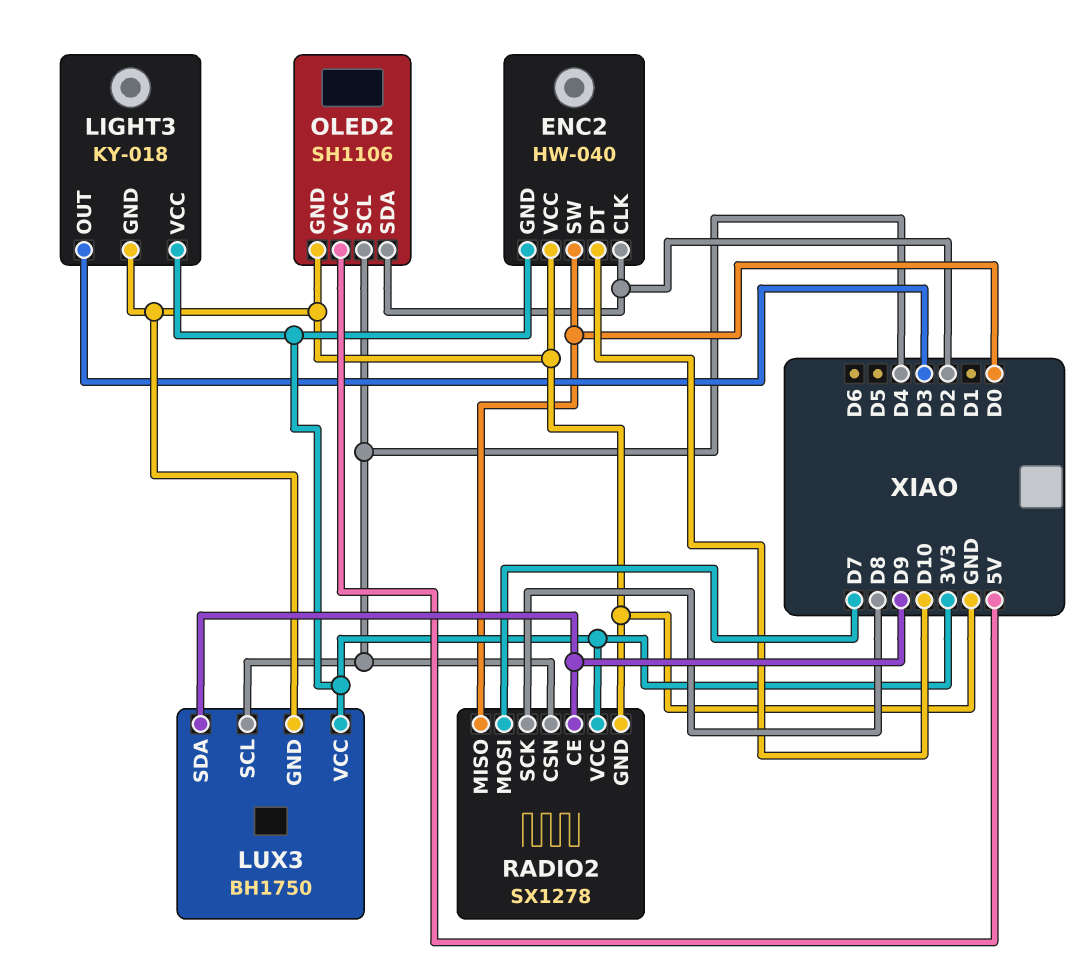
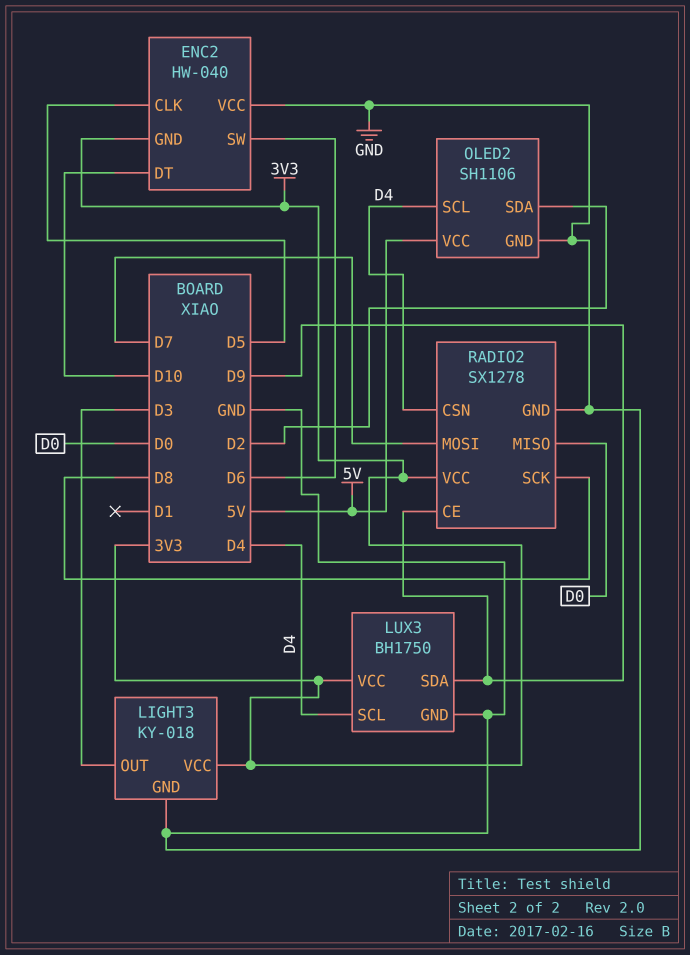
ENC2 pin CLK: D2 -> D5
ENC2 pin SW: D0 -> D6

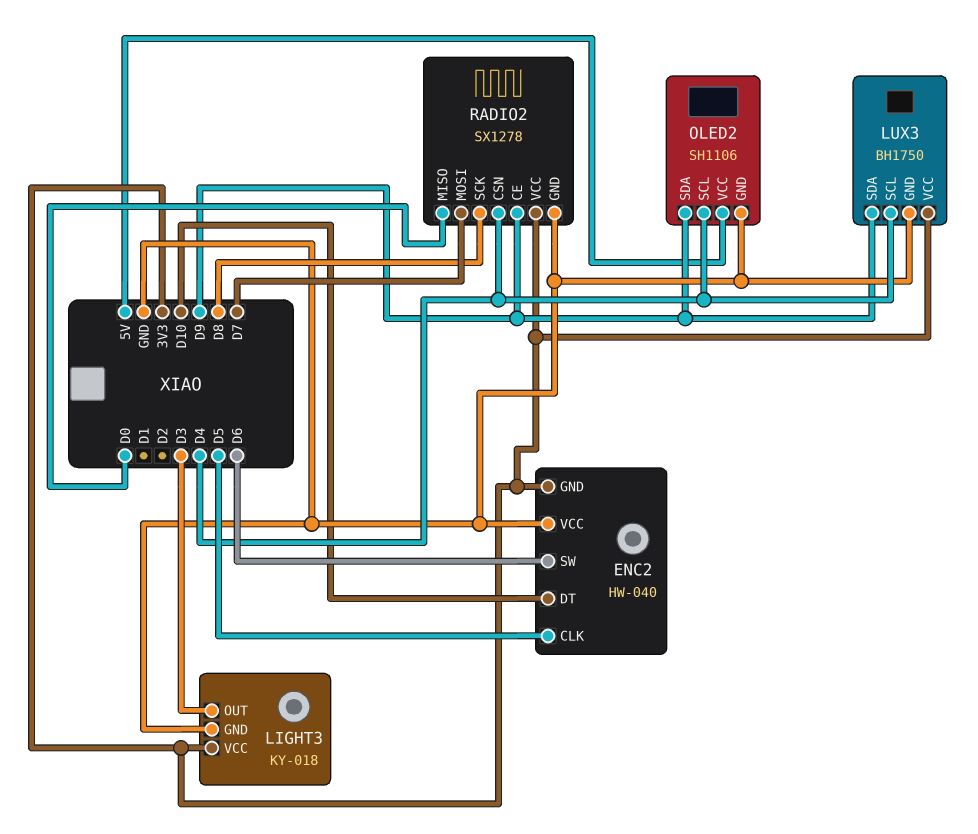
OLED2 pin SDA: D2 -> D9

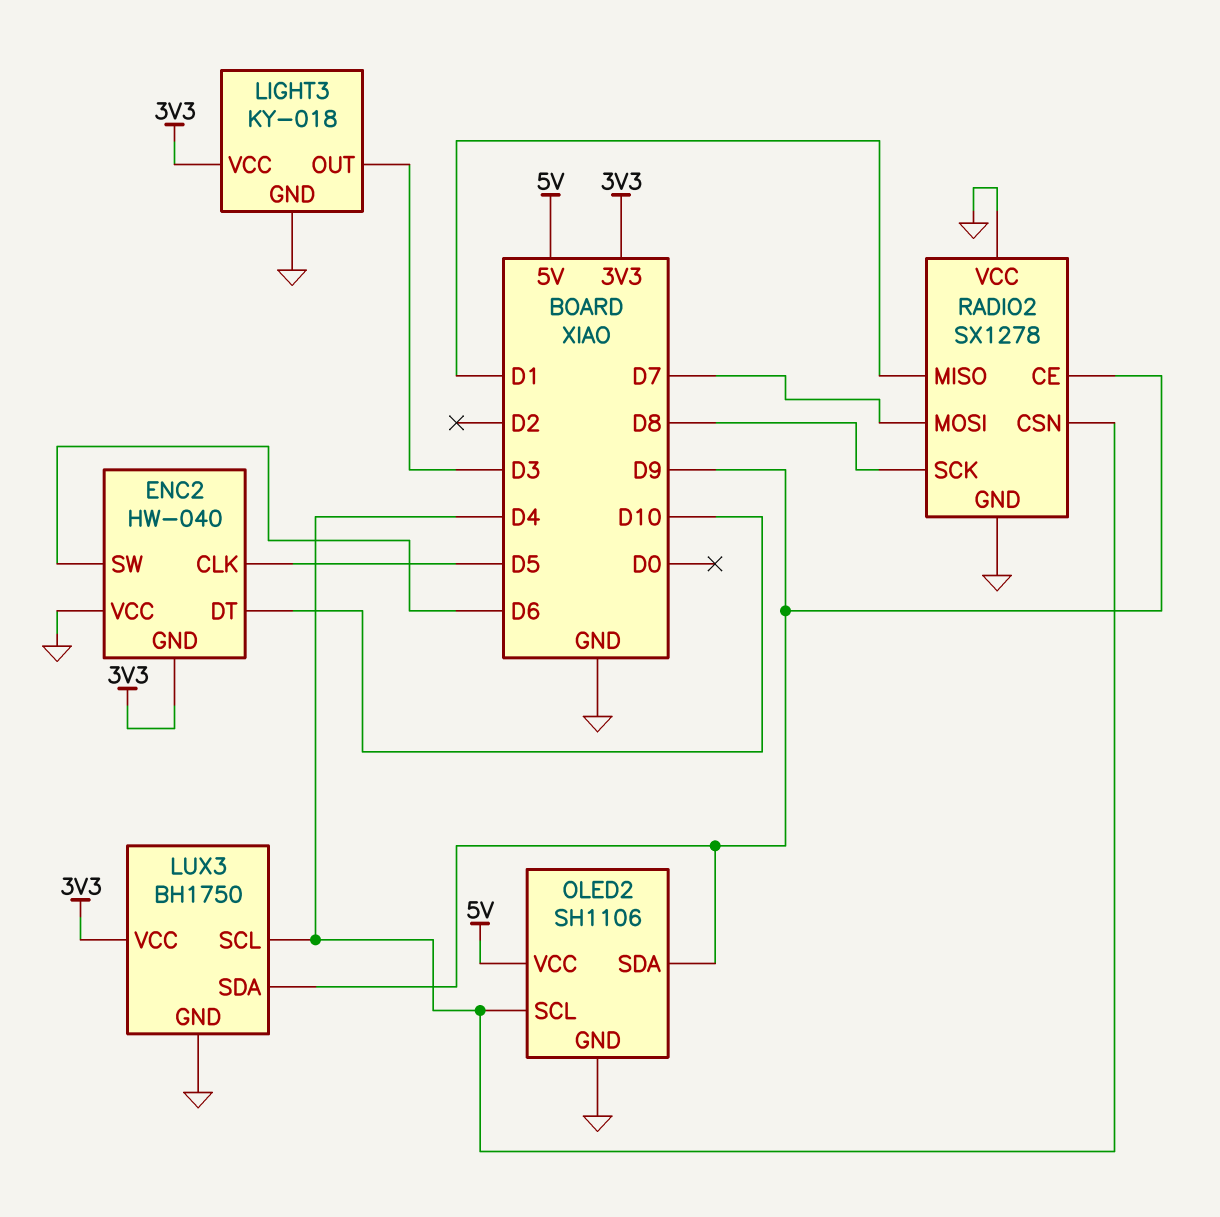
RADIO2 pin MISO: D0 -> D1
RADIO2 pin VCC: 3V3 -> GND

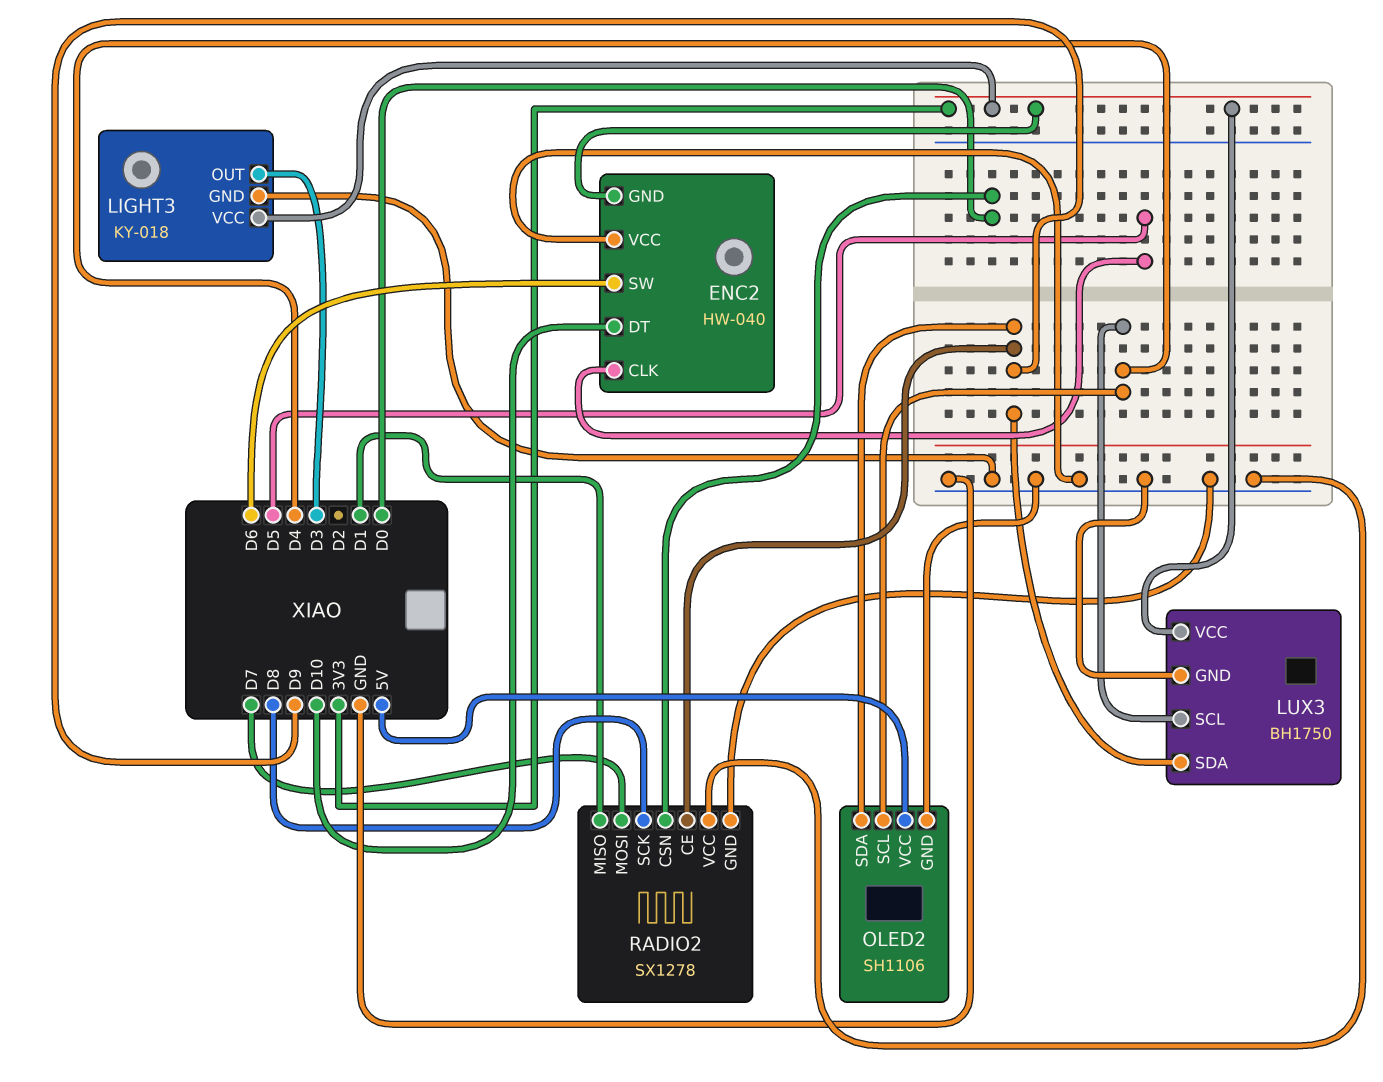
RADIO2 pin CSN: D4 -> D0

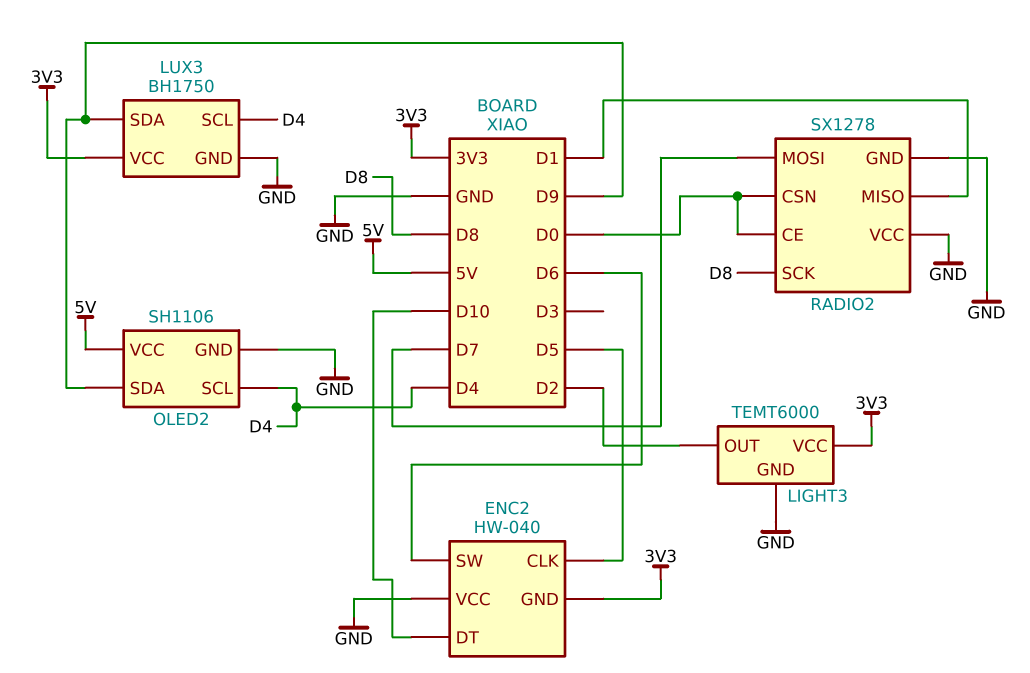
LIGHT3: KY-018 -> TEMT6000
LIGHT3 pin OUT: D3 -> D2
RADIO2 pin CE: D9 -> D0

